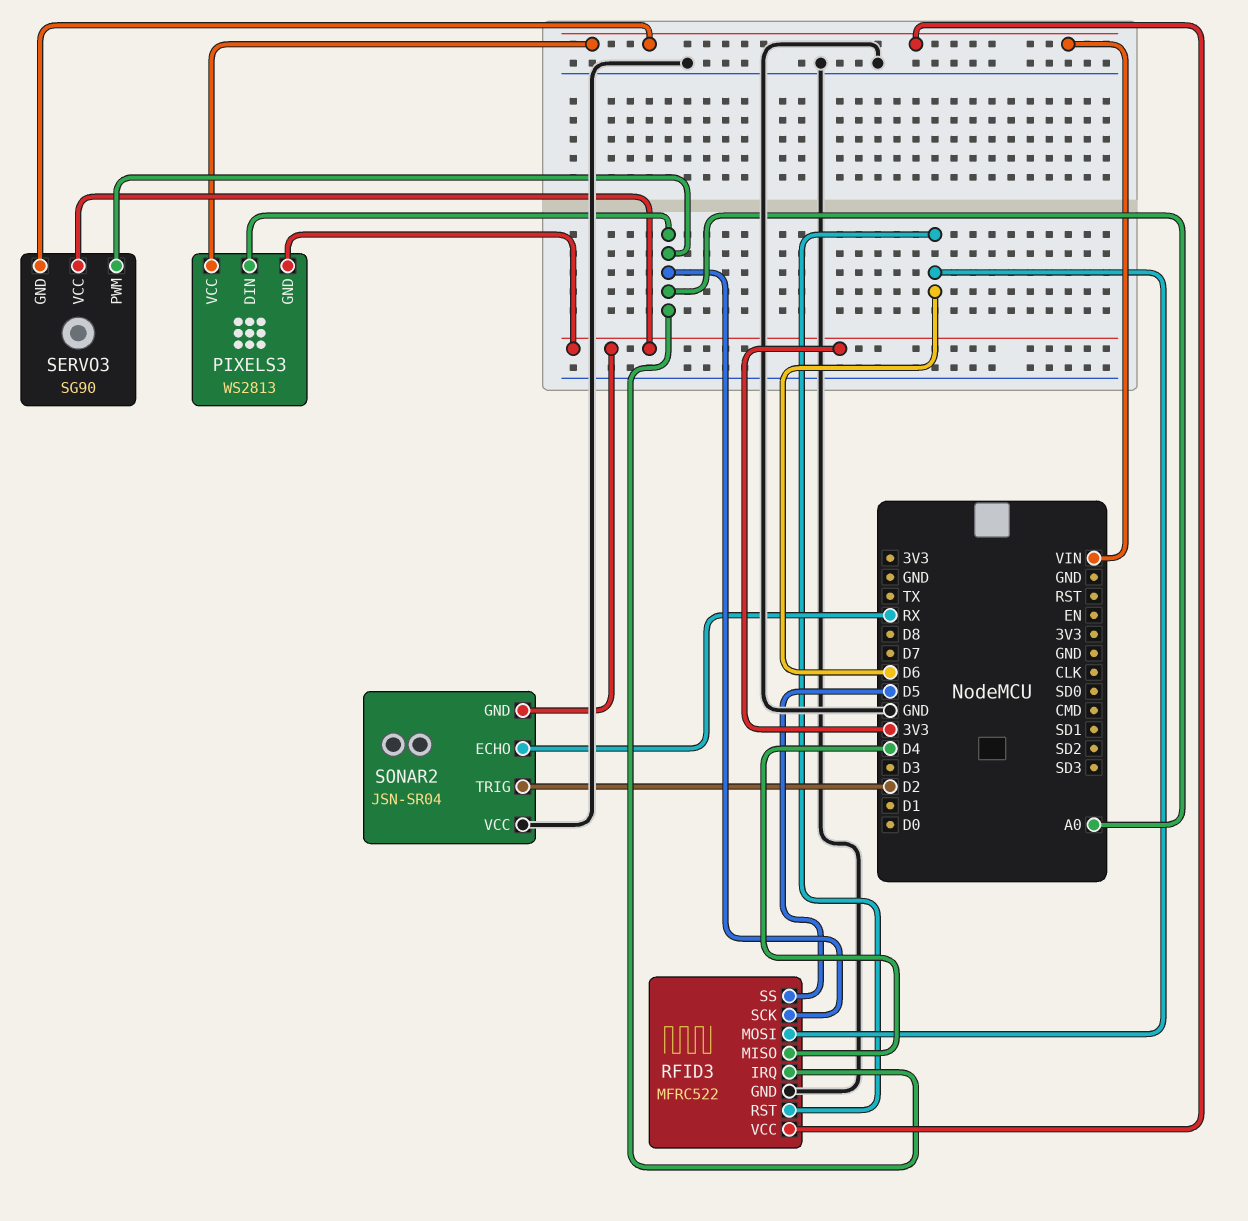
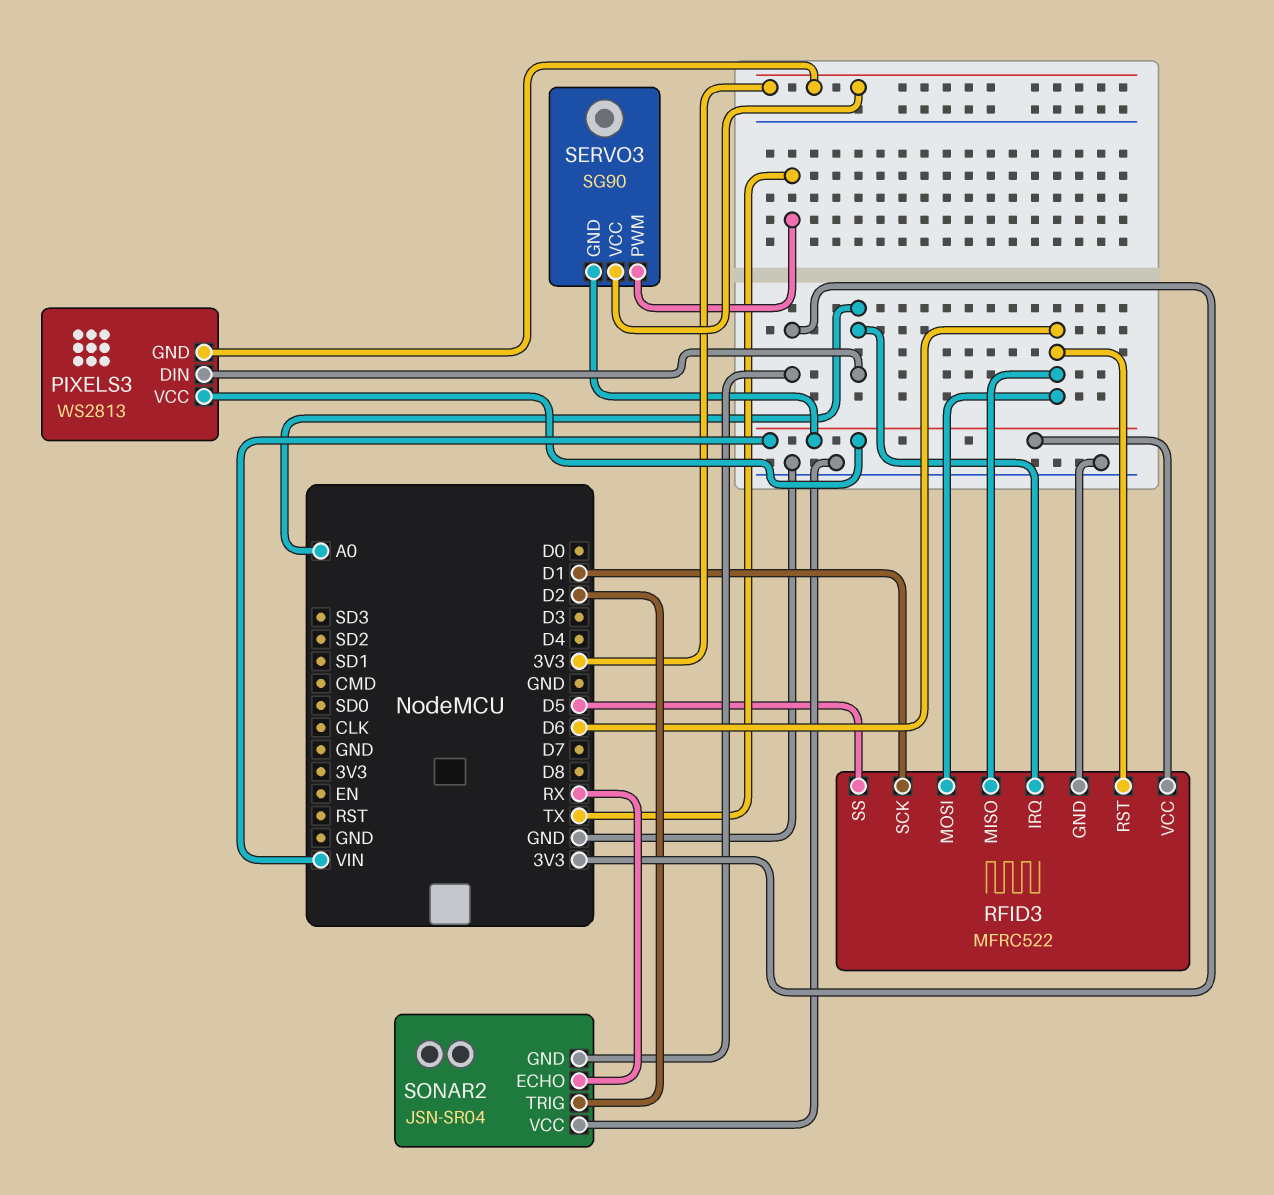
RFID3 pin MISO: D4 -> D6
RFID3 pin SCK: A0 -> D1
SERVO3 pin PWM: A0 -> TX

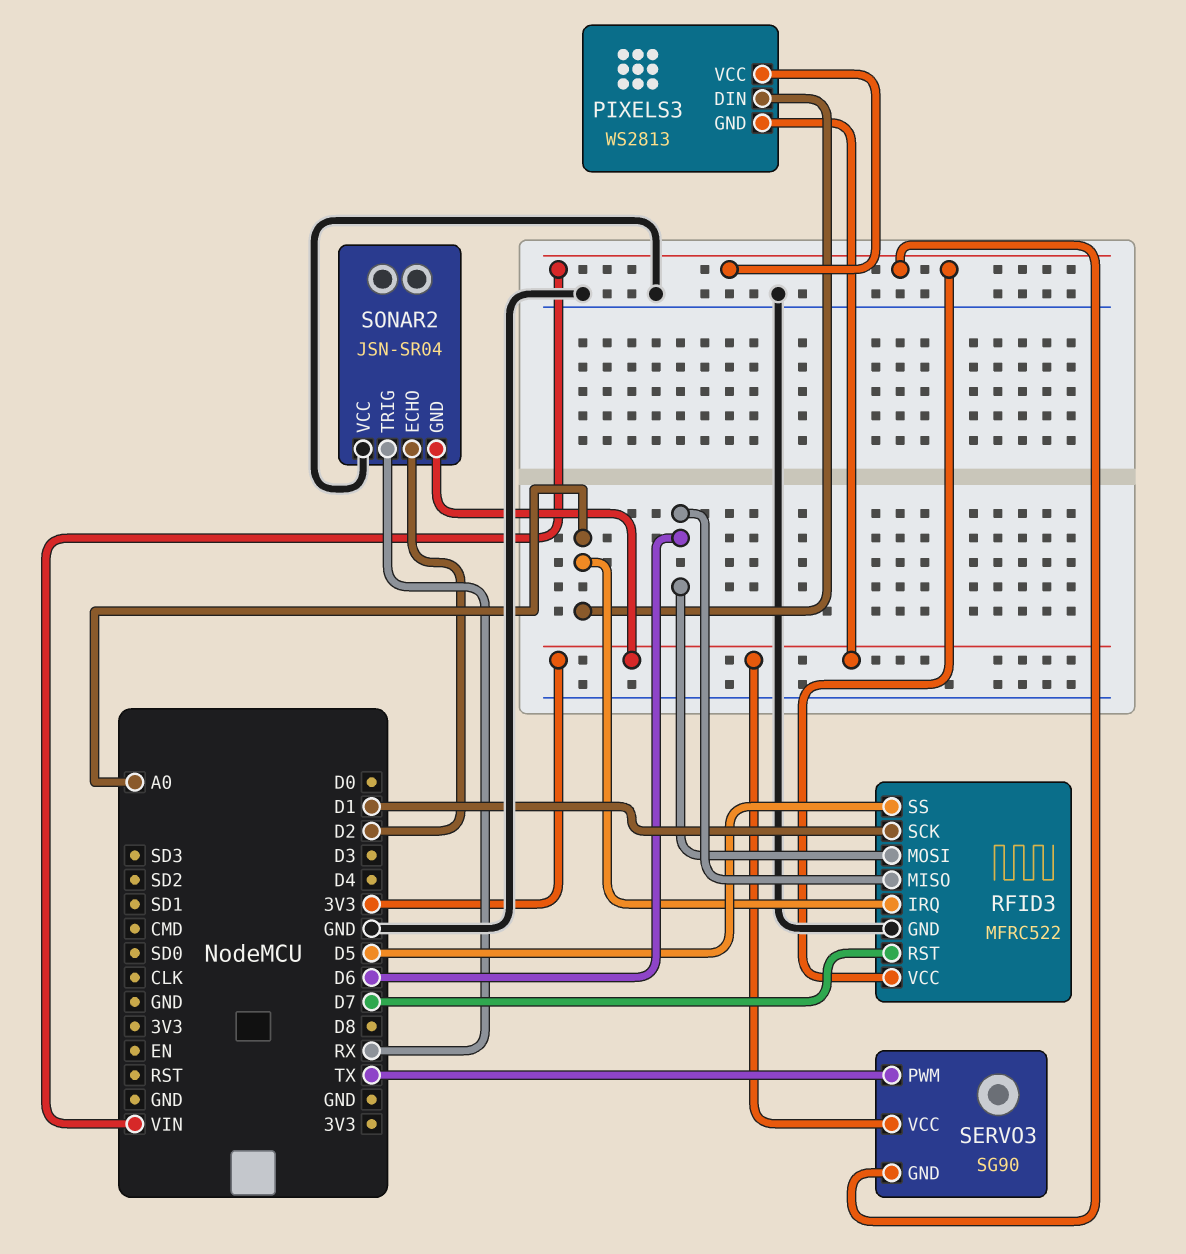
RFID3 pin RST: D6 -> D7
SONAR2 pin ECHO: RX -> D2
SONAR2 pin TRIG: D2 -> RX

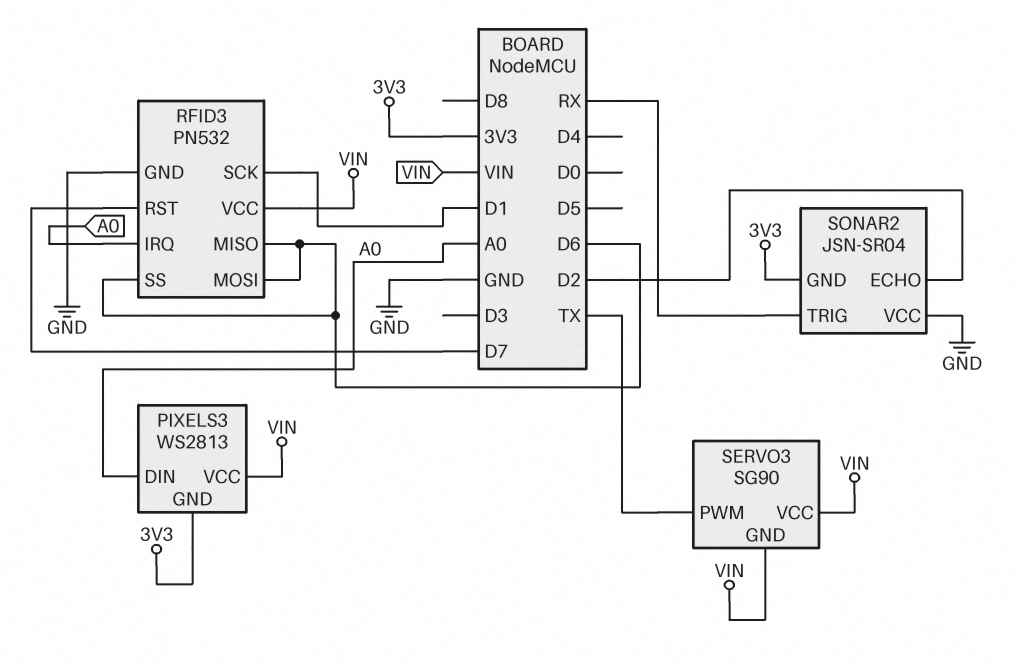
RFID3: MFRC522 -> PN532
RFID3 pin SS: D5 -> D6
SERVO3 pin VCC: 3V3 -> VIN

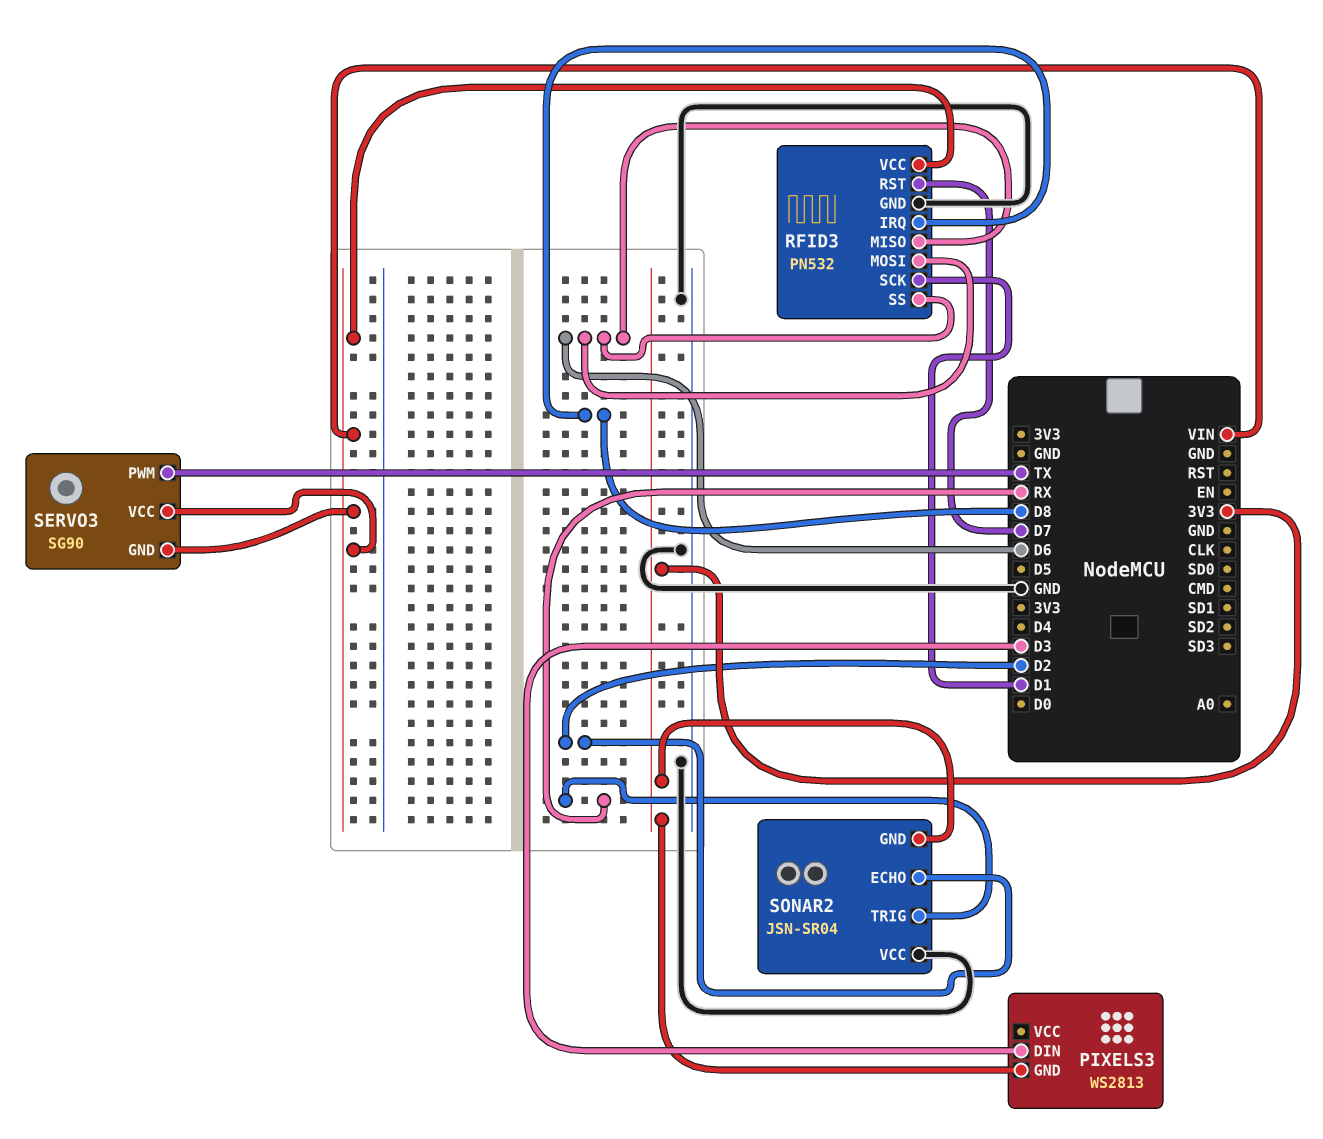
PIXELS3 pin DIN: A0 -> D3
PIXELS3 pin VCC: VIN -> none
RFID3 pin IRQ: A0 -> D8

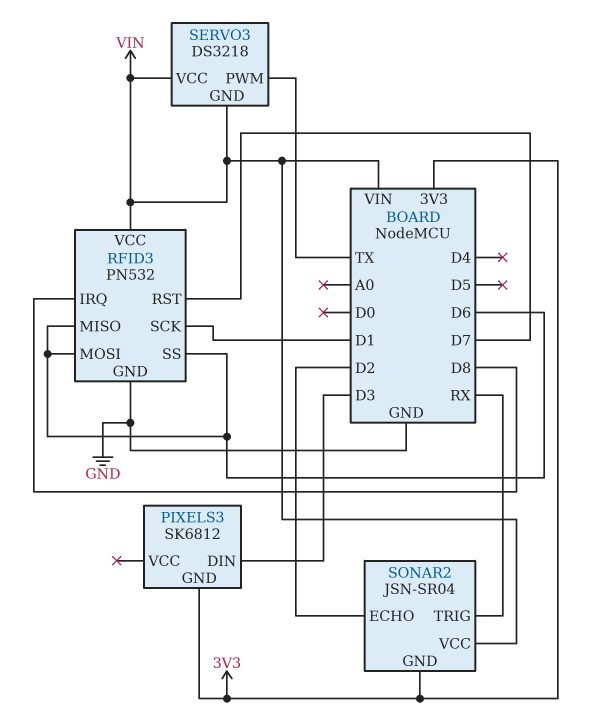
PIXELS3: WS2813 -> SK6812
SERVO3: SG90 -> DS3218
SONAR2 pin VCC: GND -> VIN

